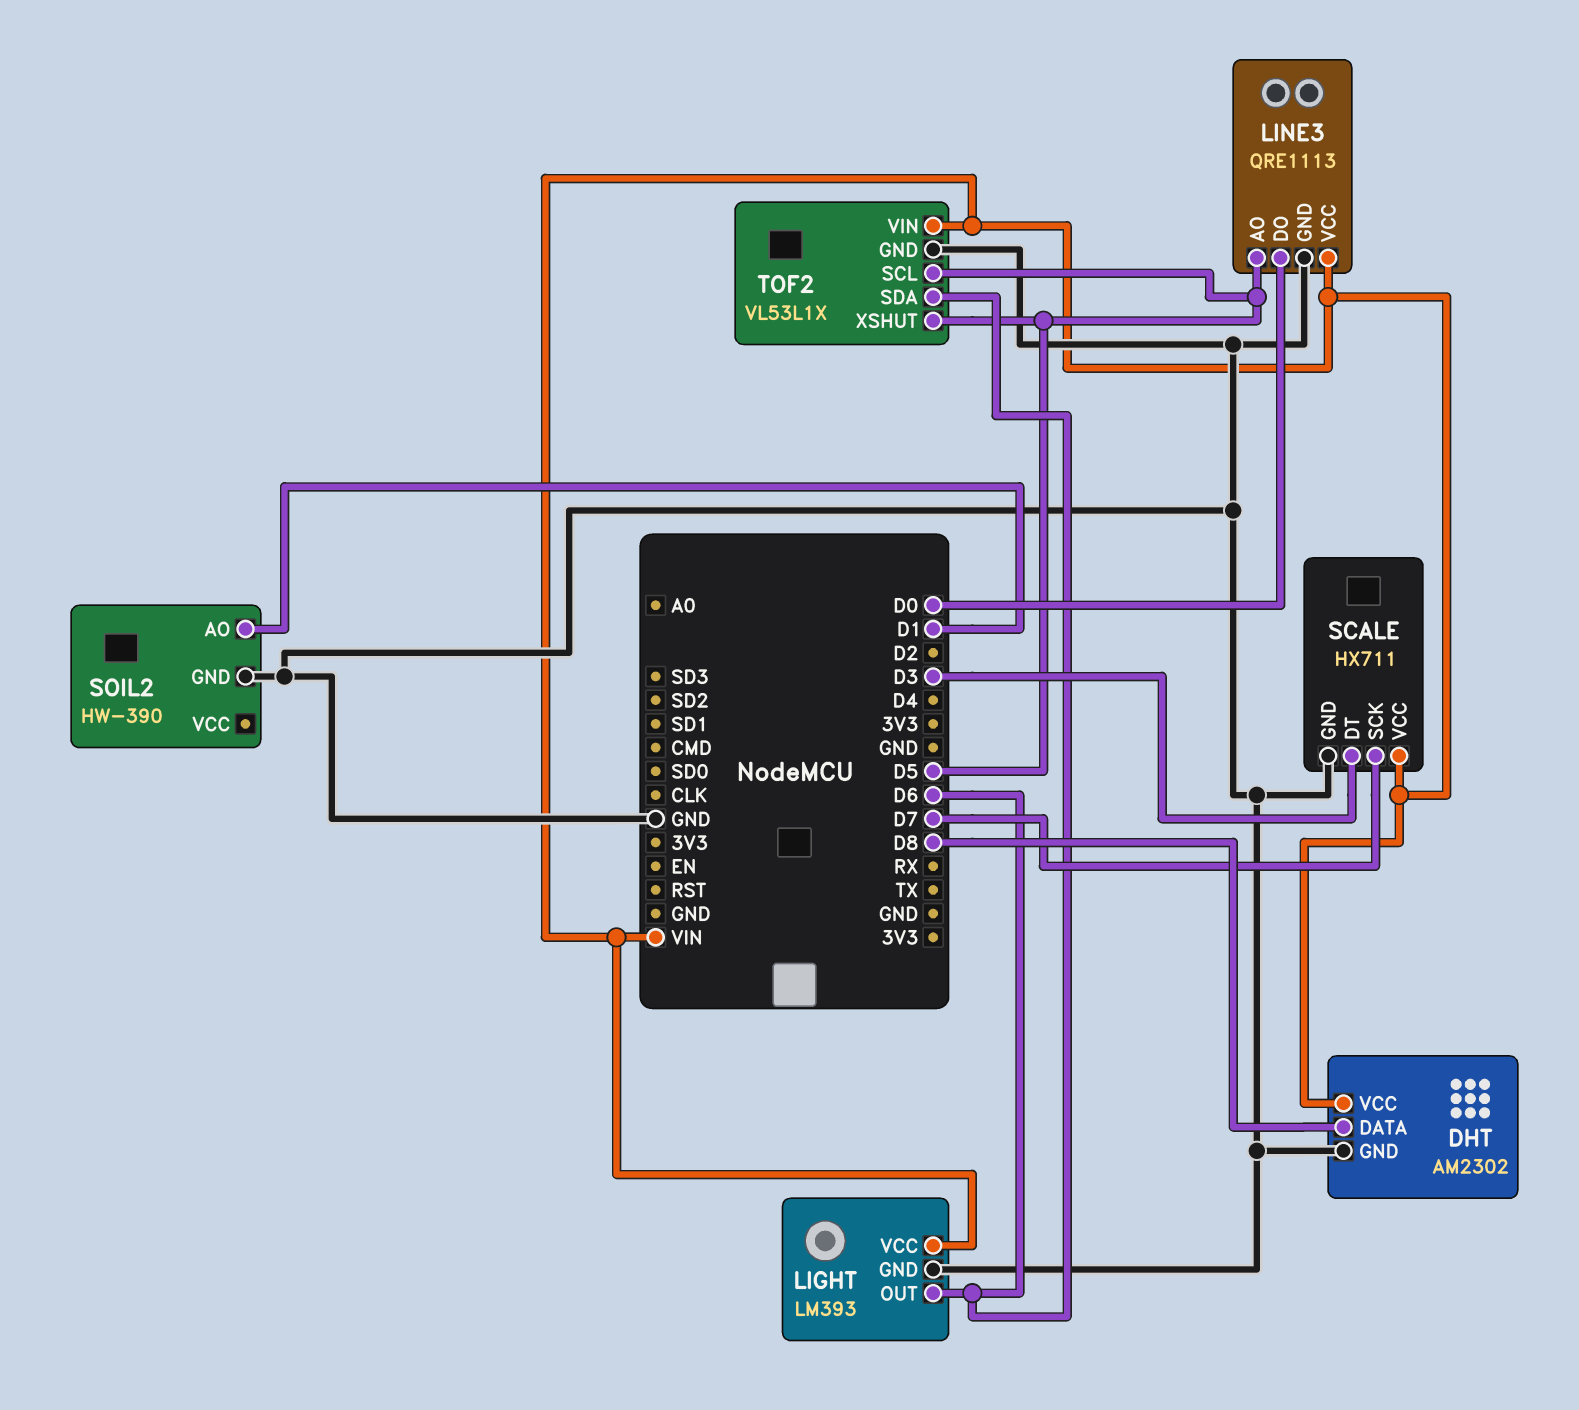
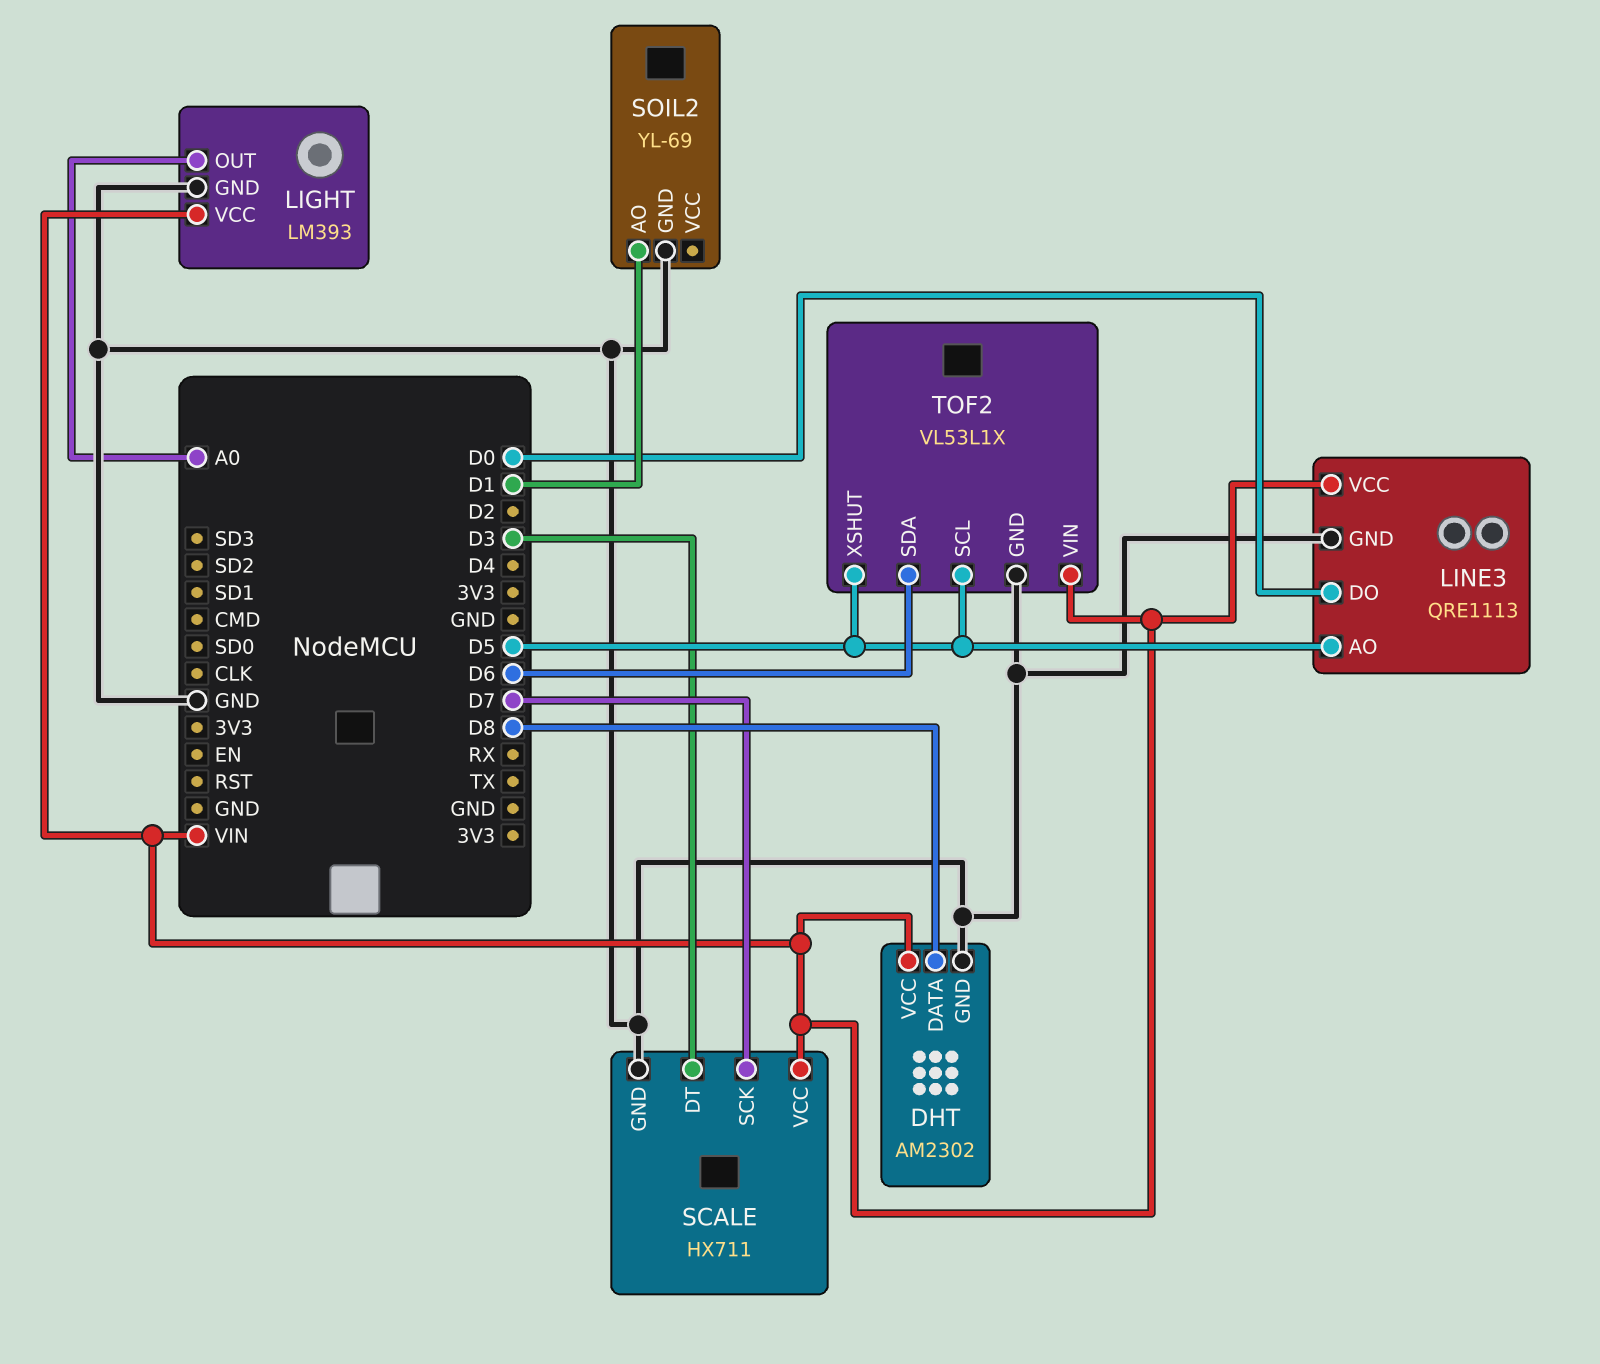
LIGHT pin OUT: D6 -> A0
SOIL2: HW-390 -> YL-69

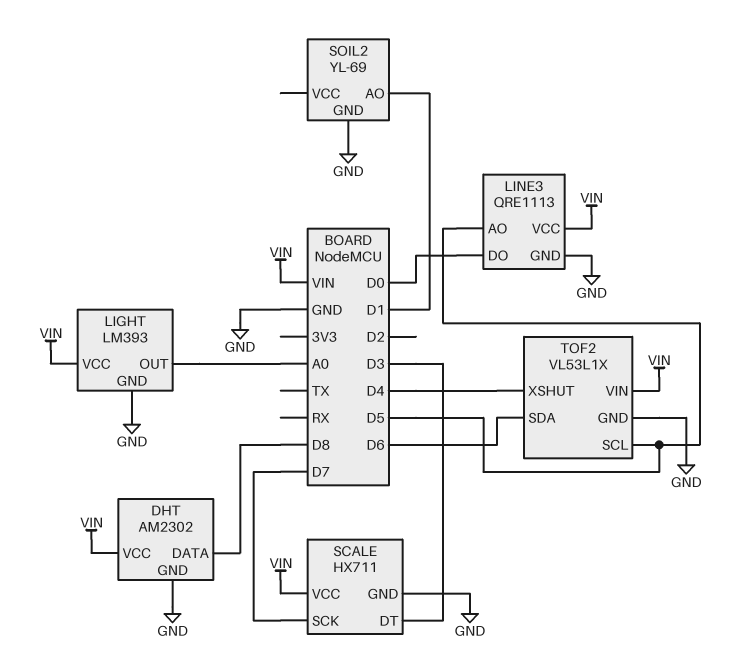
TOF2 pin XSHUT: D5 -> D4

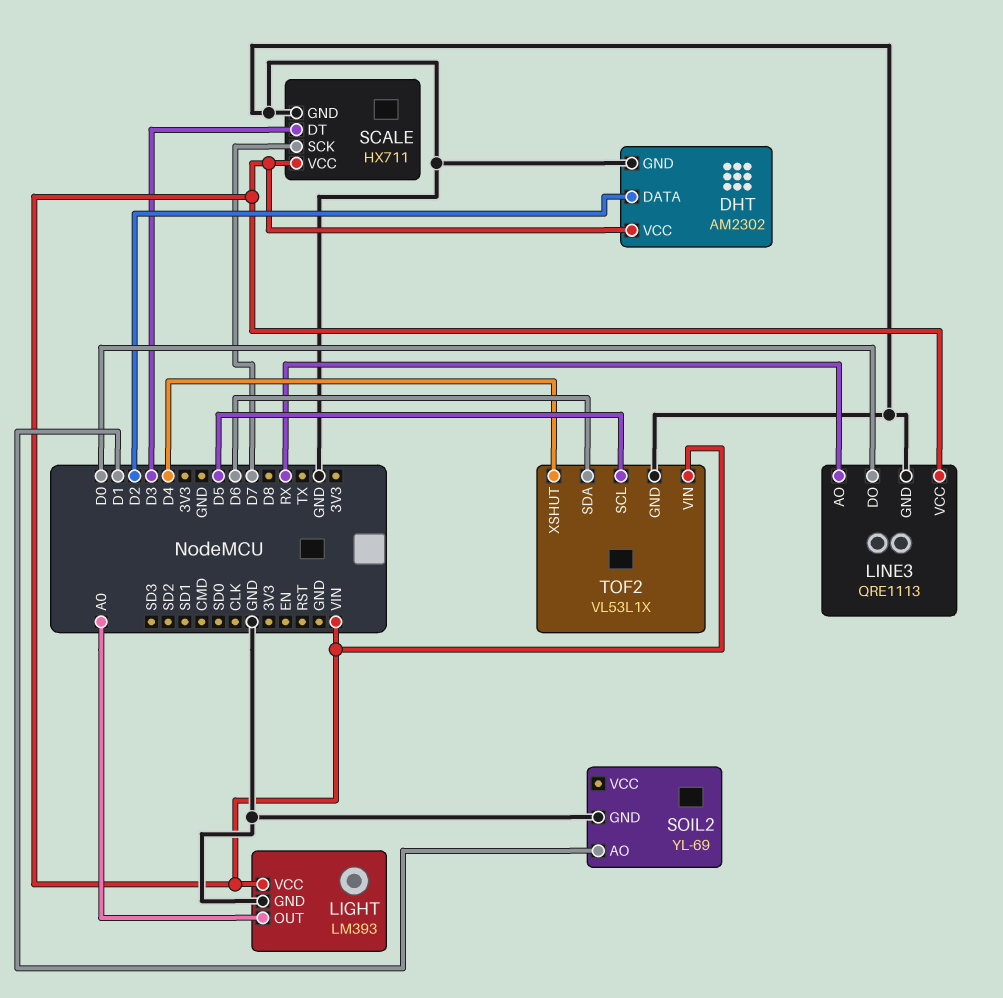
DHT pin DATA: D8 -> D2
LINE3 pin AO: D5 -> RX

